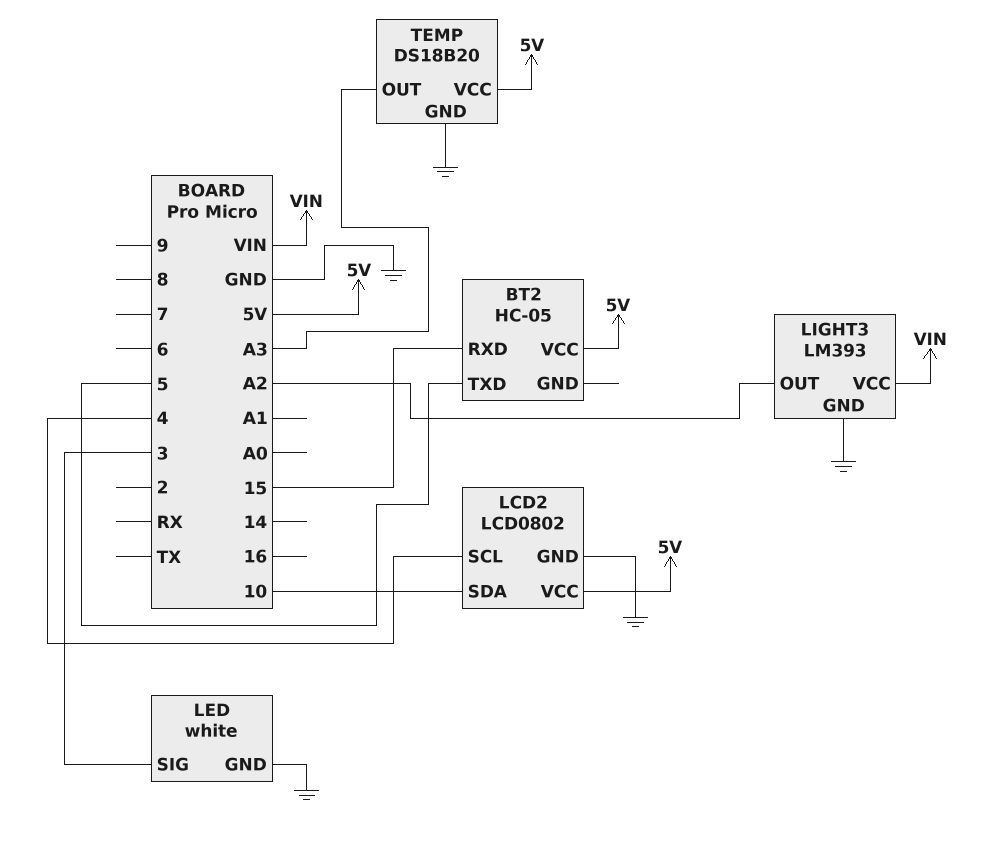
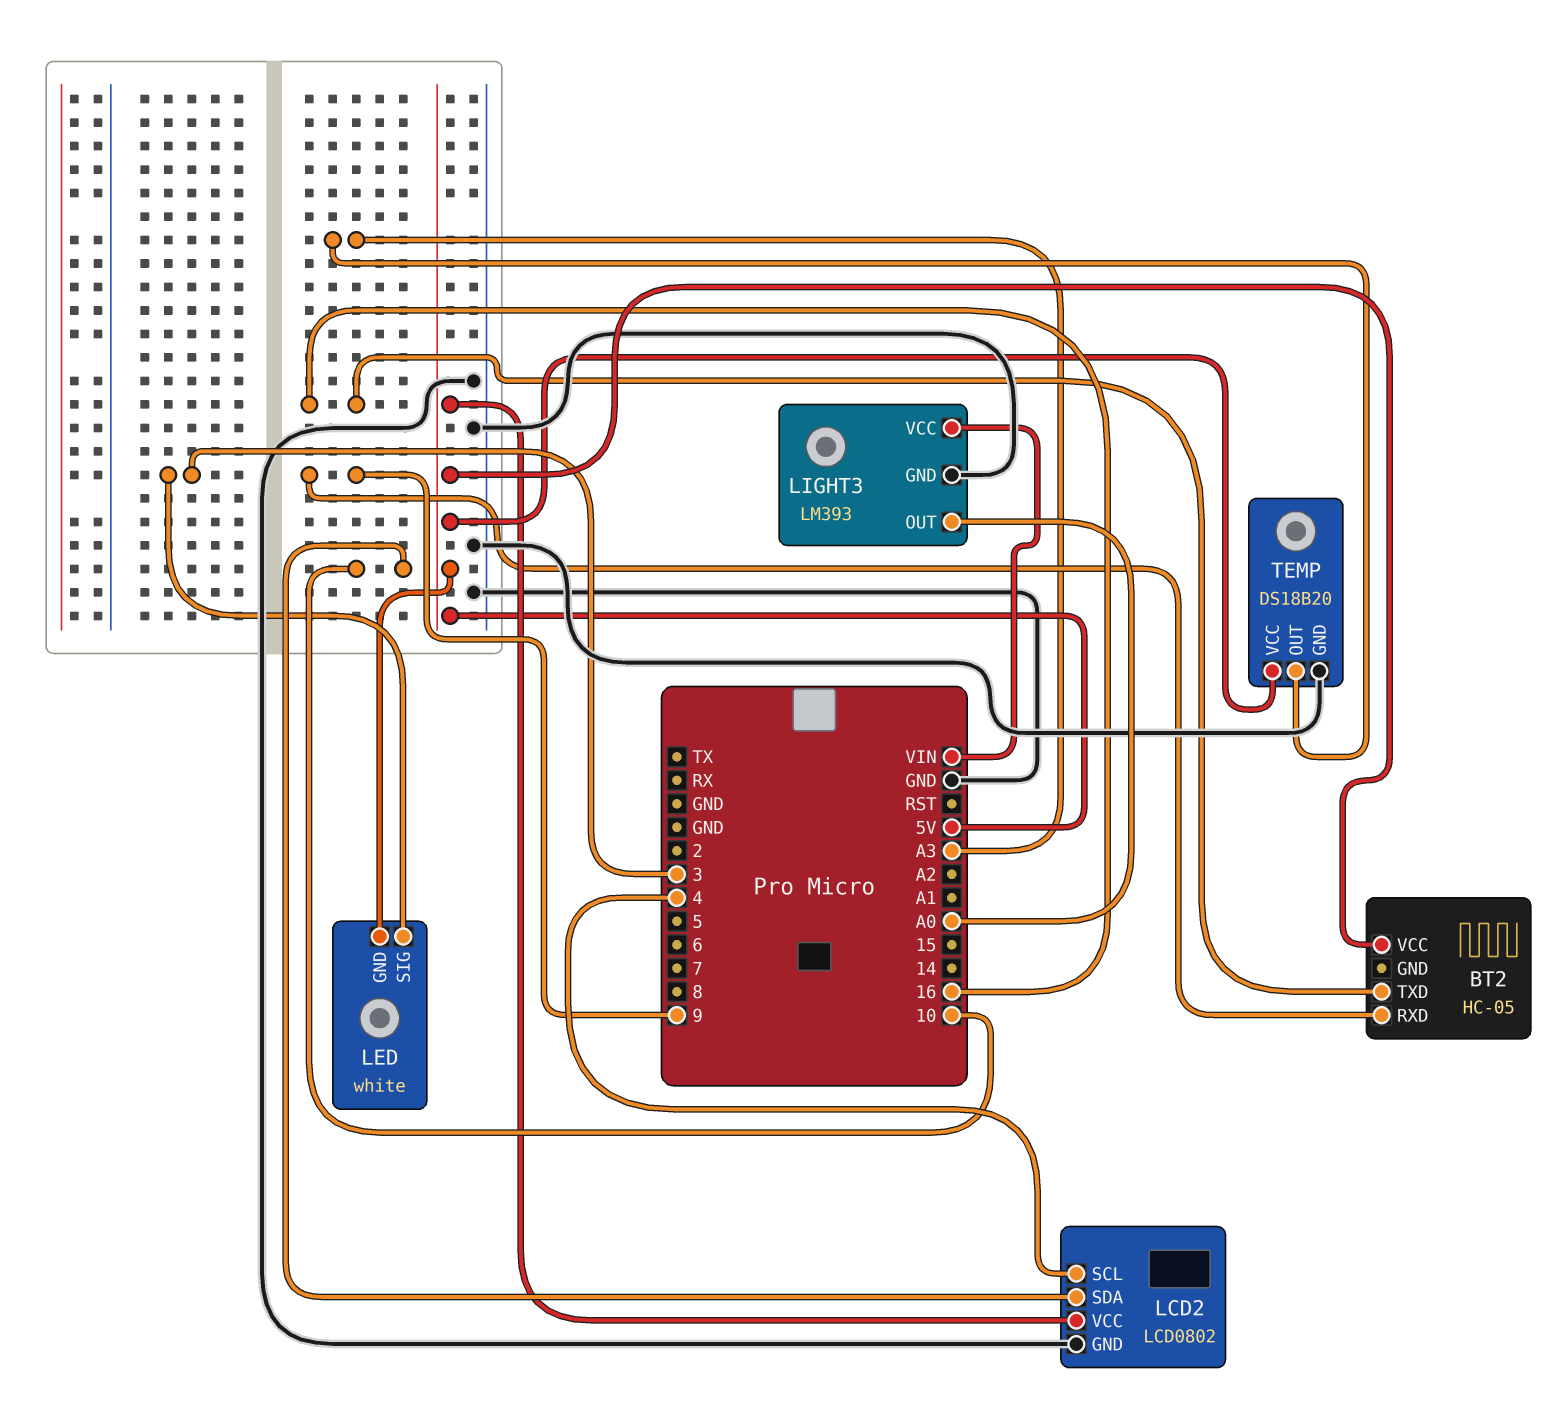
BT2 pin RXD: 15 -> 9
BT2 pin TXD: 5 -> 16
LED pin GND: GND -> 5V
LIGHT3 pin OUT: A2 -> A0

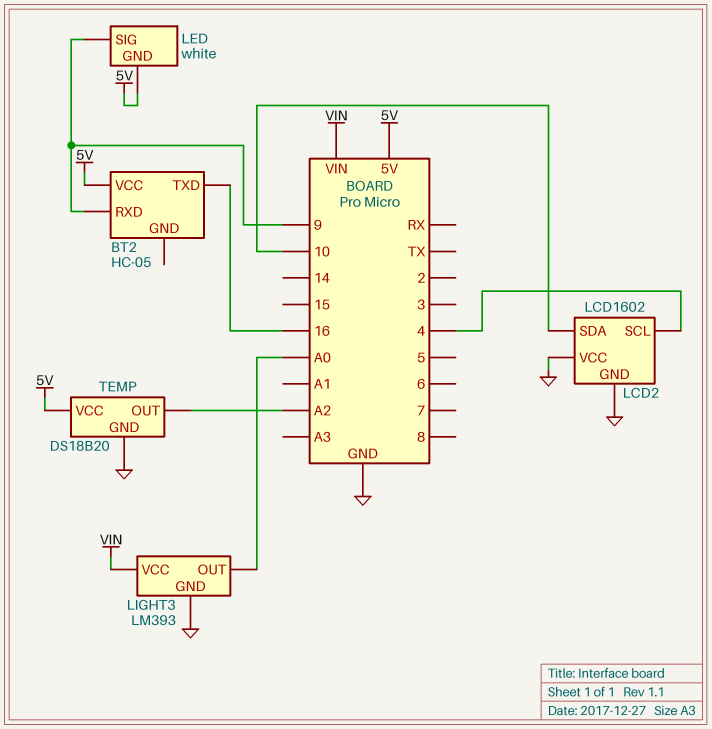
LCD2: LCD0802 -> LCD1602
LCD2 pin VCC: 5V -> GND
LED pin SIG: 3 -> 9
TEMP pin OUT: A3 -> A2

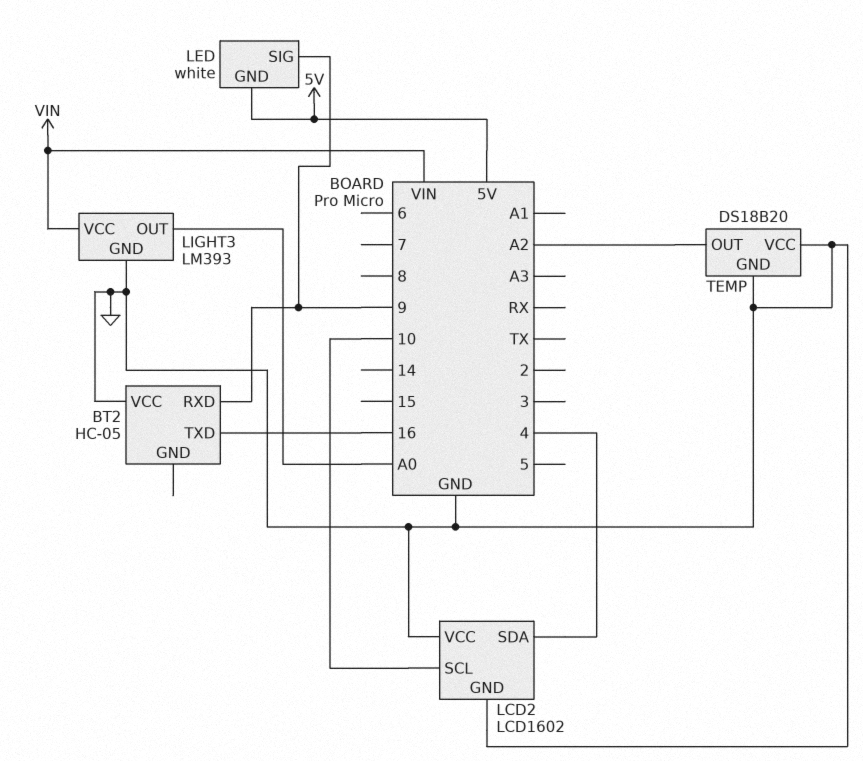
BT2 pin VCC: 5V -> GND
LCD2 pin SCL: 4 -> 10
LCD2 pin SDA: 10 -> 4
TEMP pin VCC: 5V -> GND

